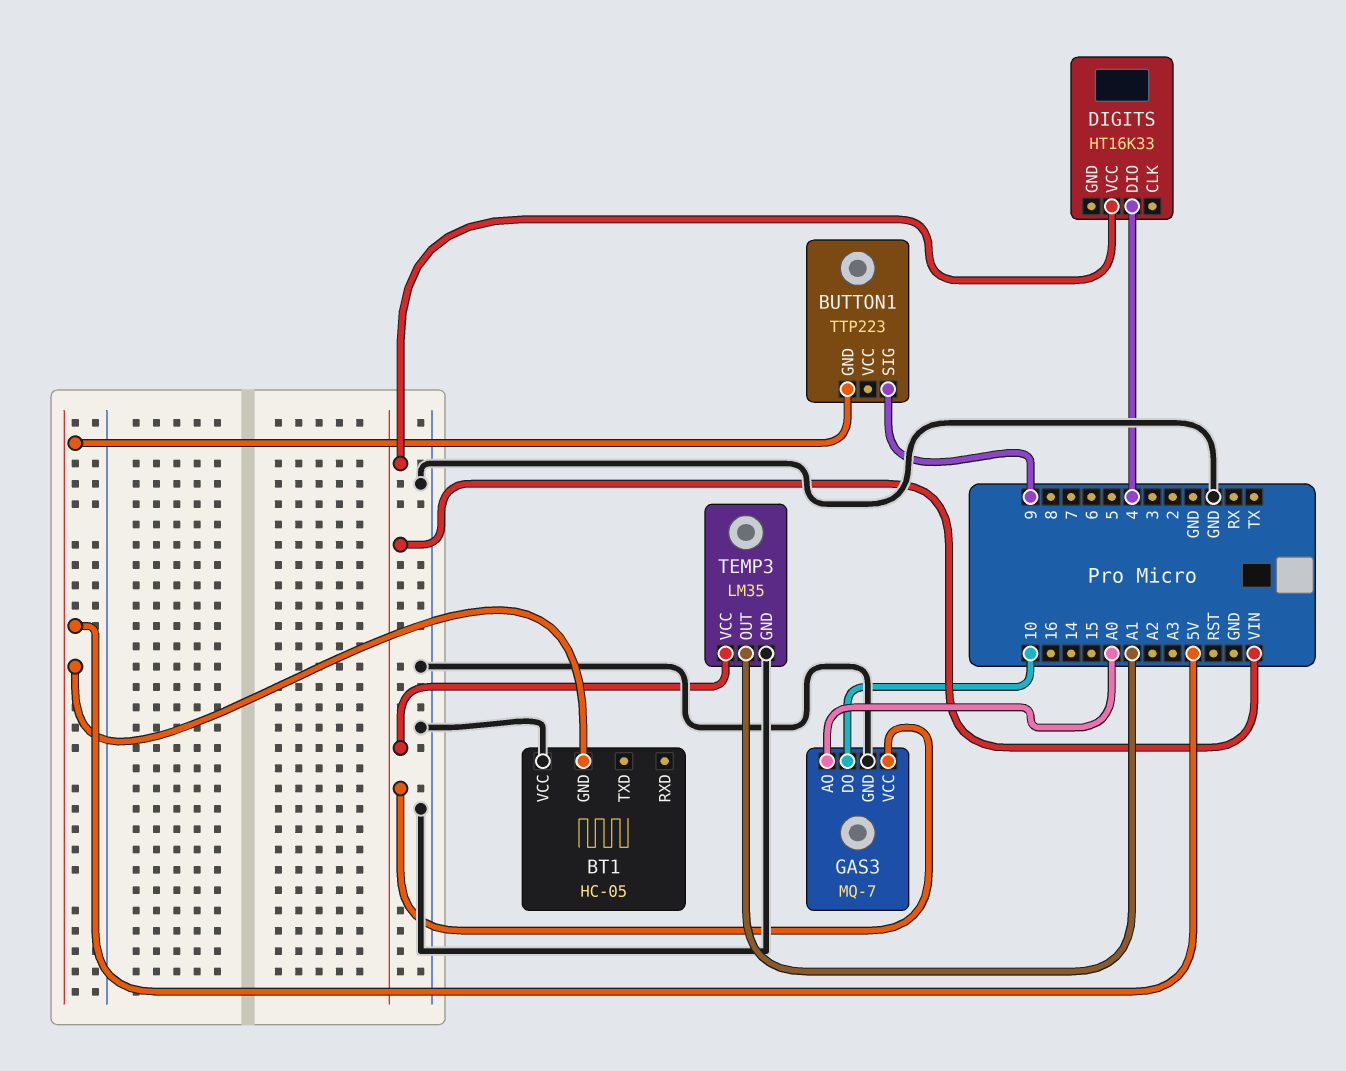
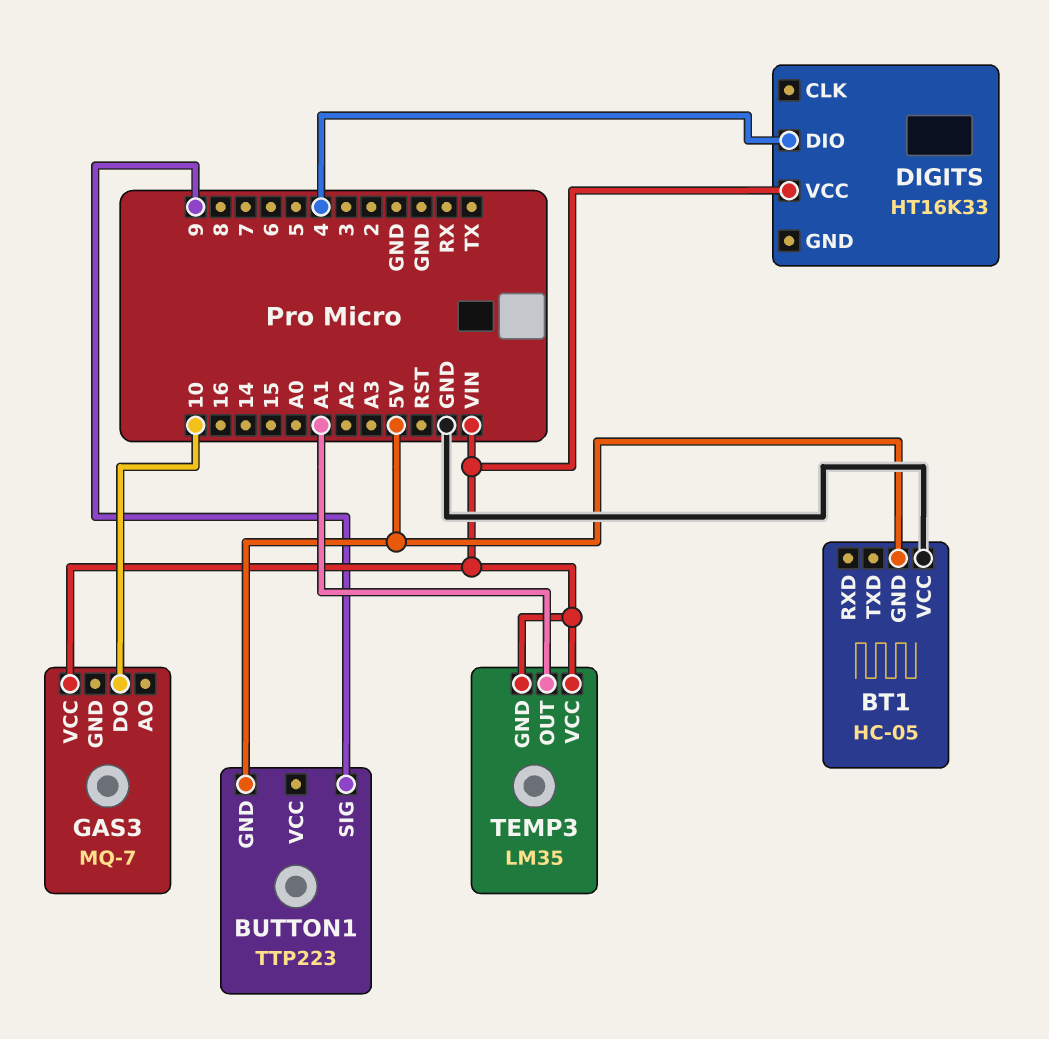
GAS3 pin AO: A0 -> none
GAS3 pin GND: GND -> none
TEMP3 pin GND: GND -> VIN

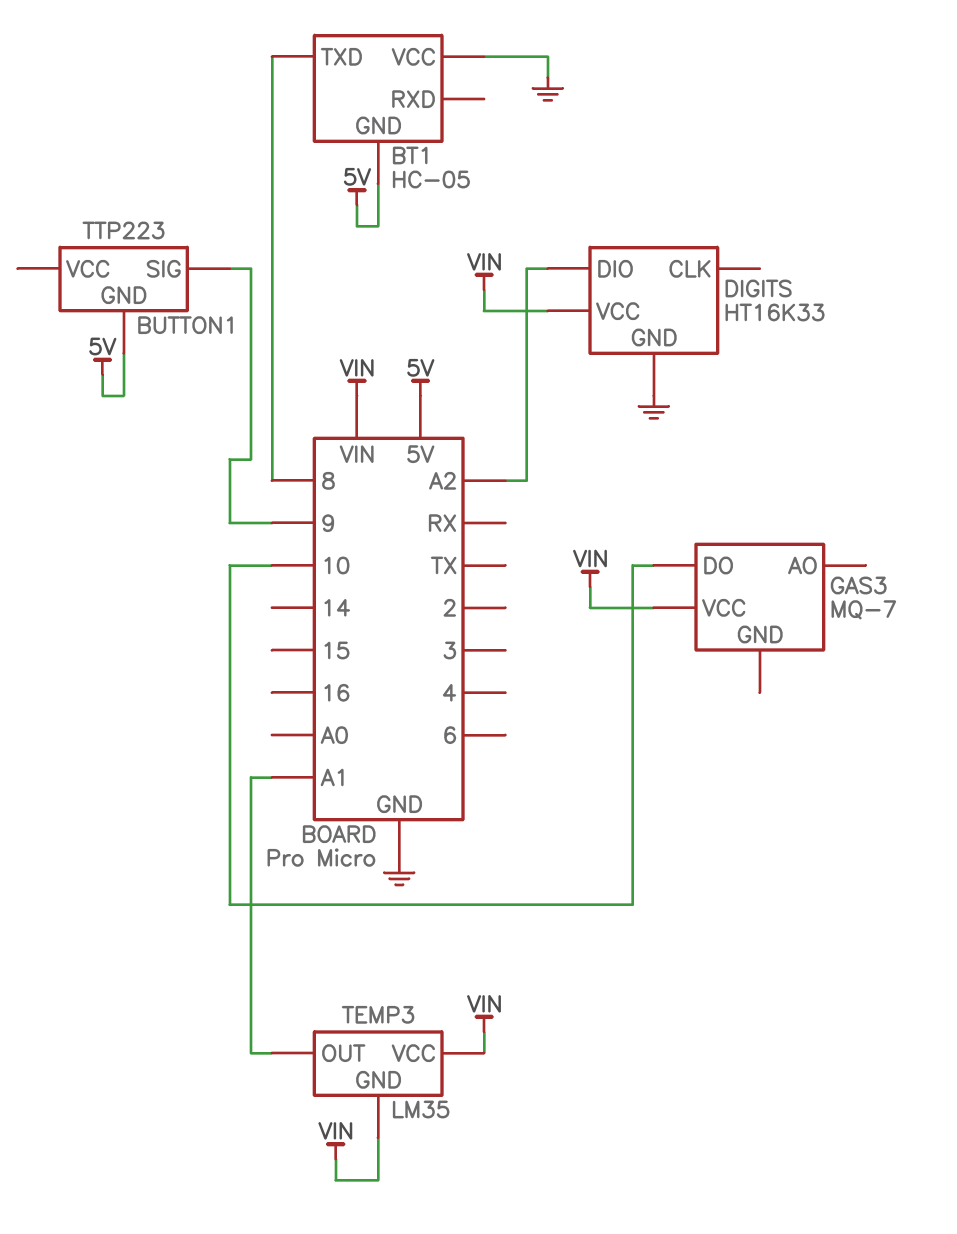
BT1 pin TXD: none -> 8
DIGITS pin DIO: 4 -> A2
DIGITS pin GND: none -> GND

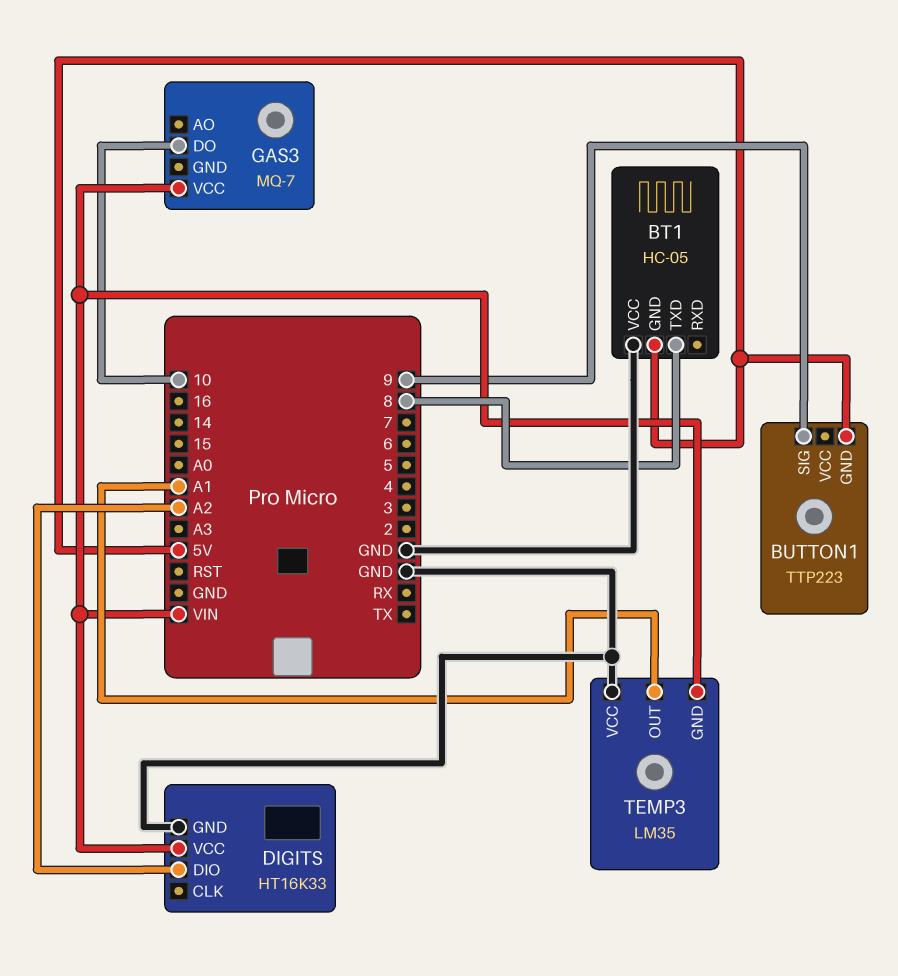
TEMP3 pin VCC: VIN -> GND

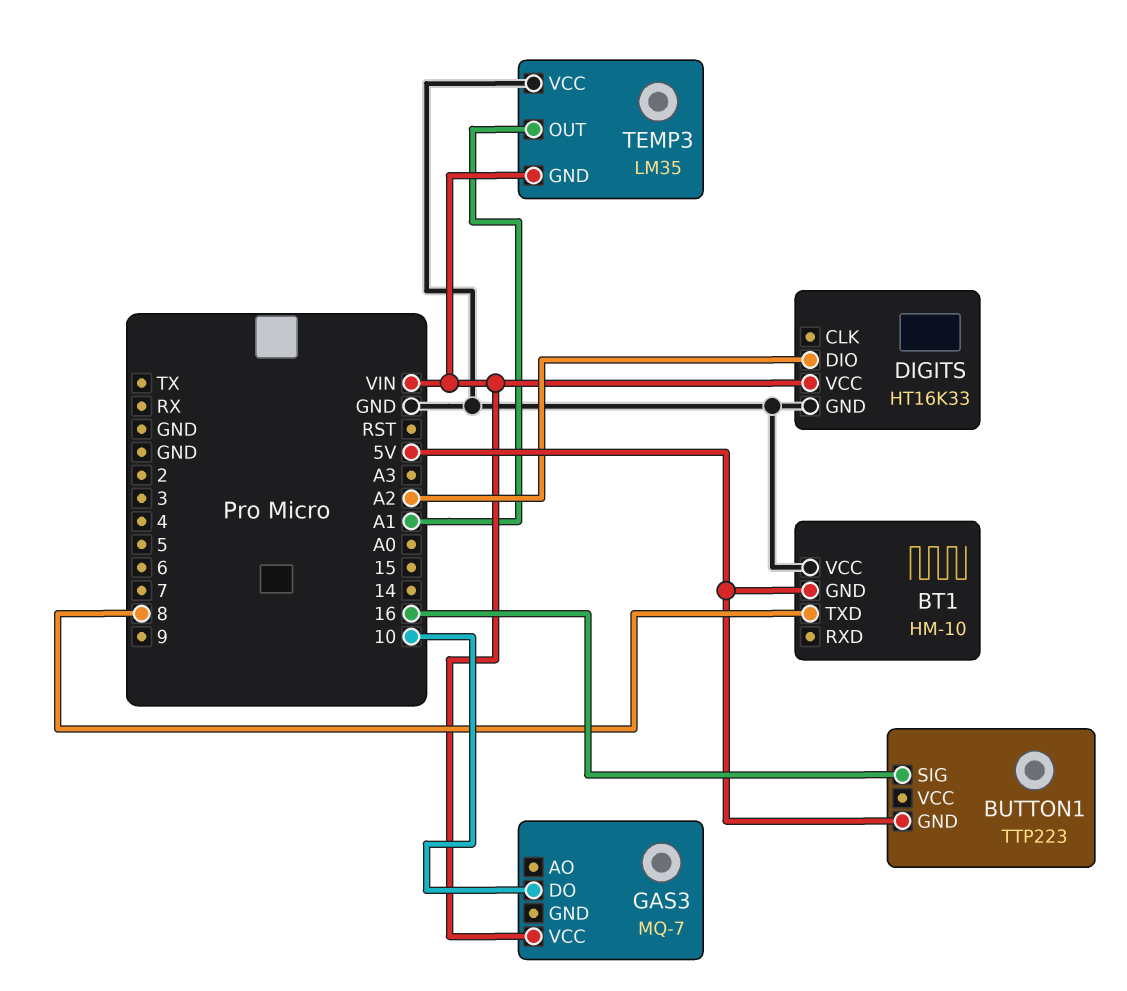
BT1: HC-05 -> HM-10
BUTTON1 pin SIG: 9 -> 16

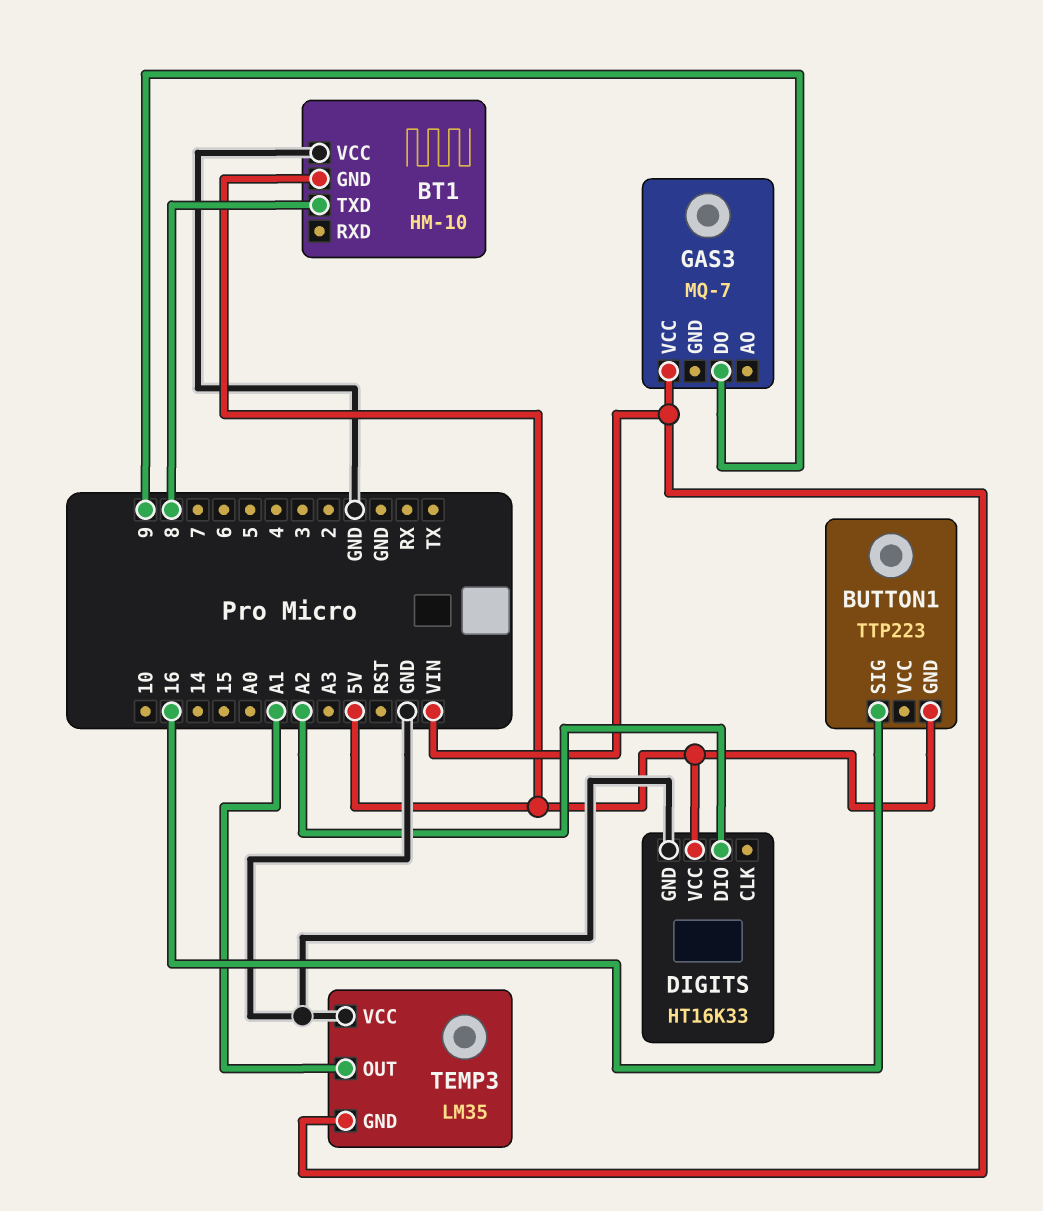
DIGITS pin VCC: VIN -> 5V
GAS3 pin DO: 10 -> 9

